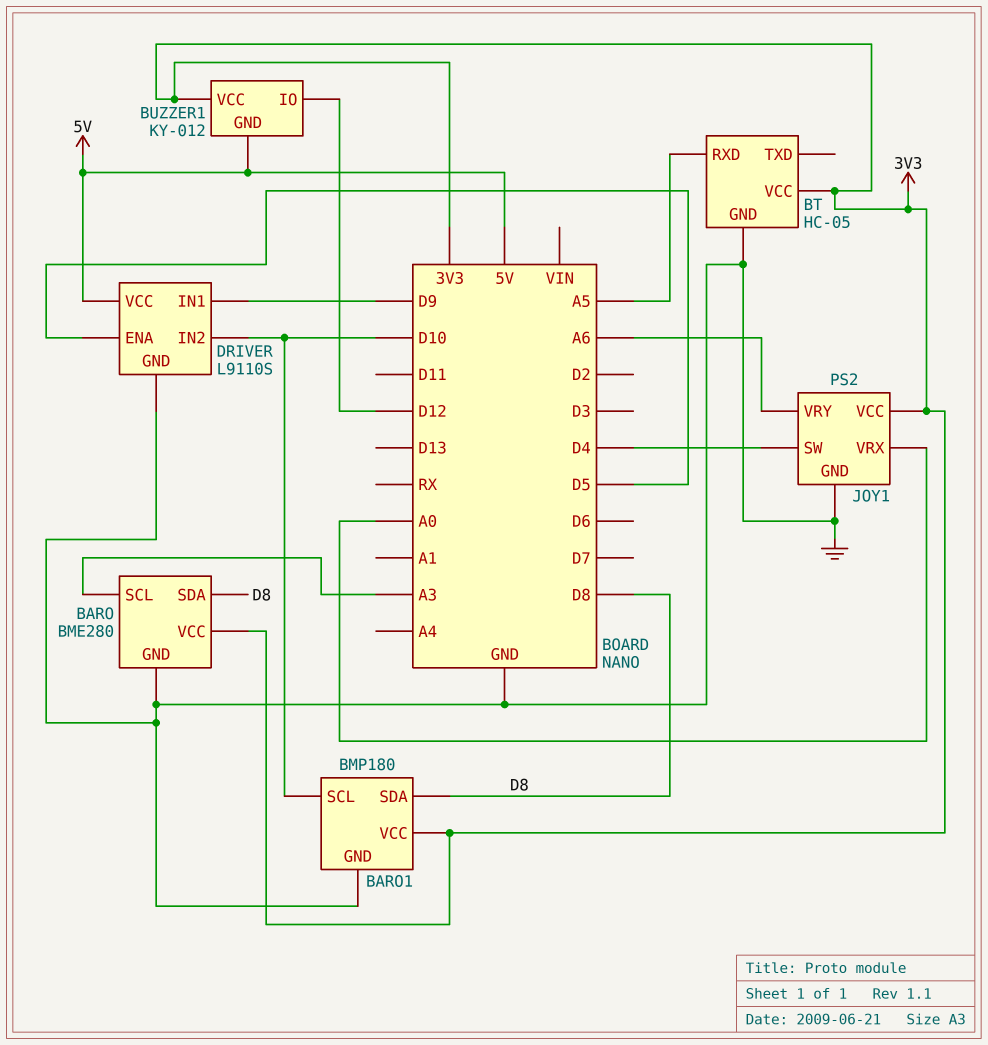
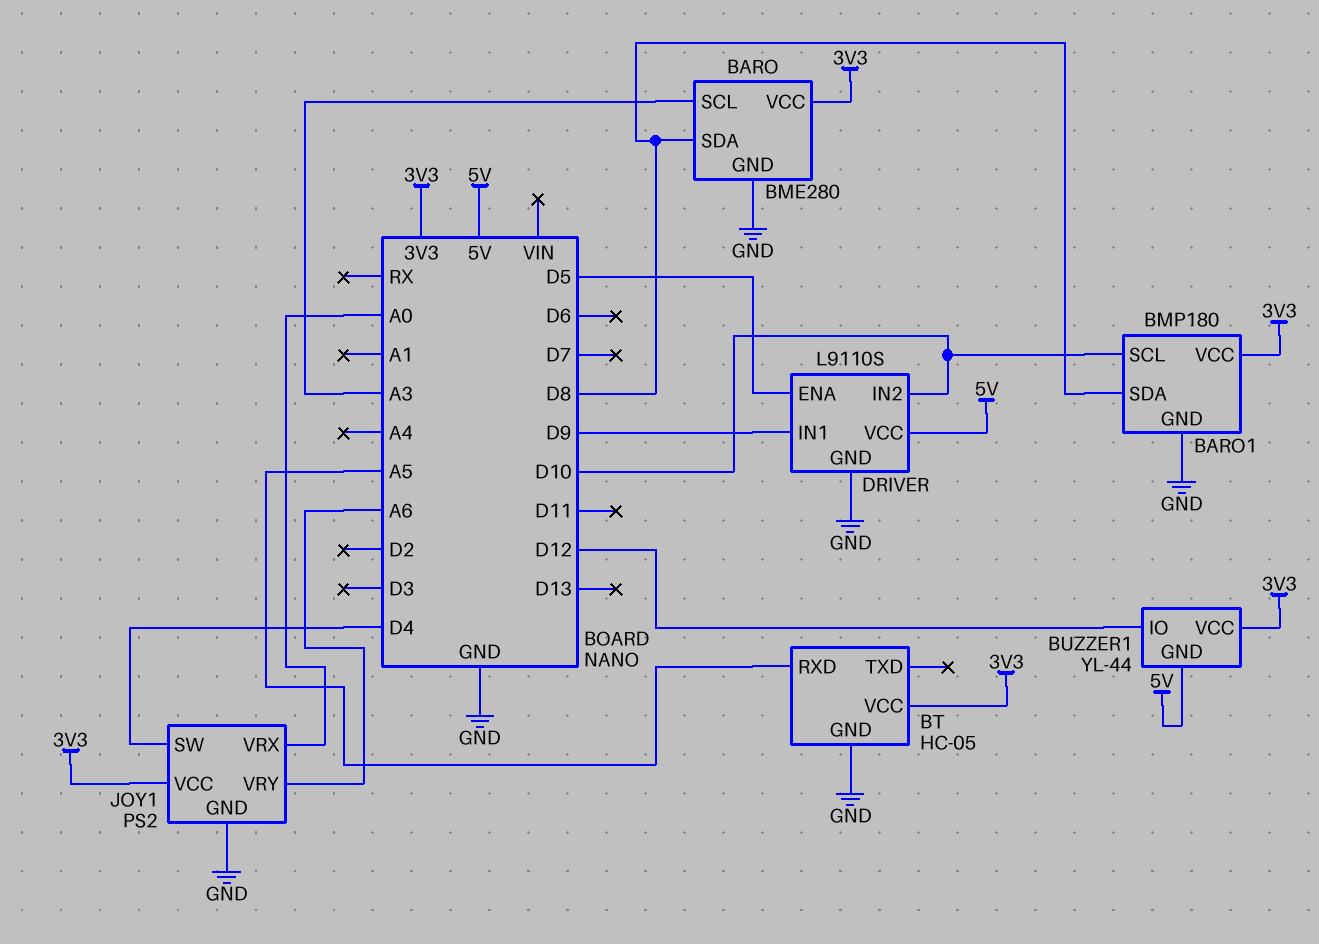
BUZZER1: KY-012 -> YL-44

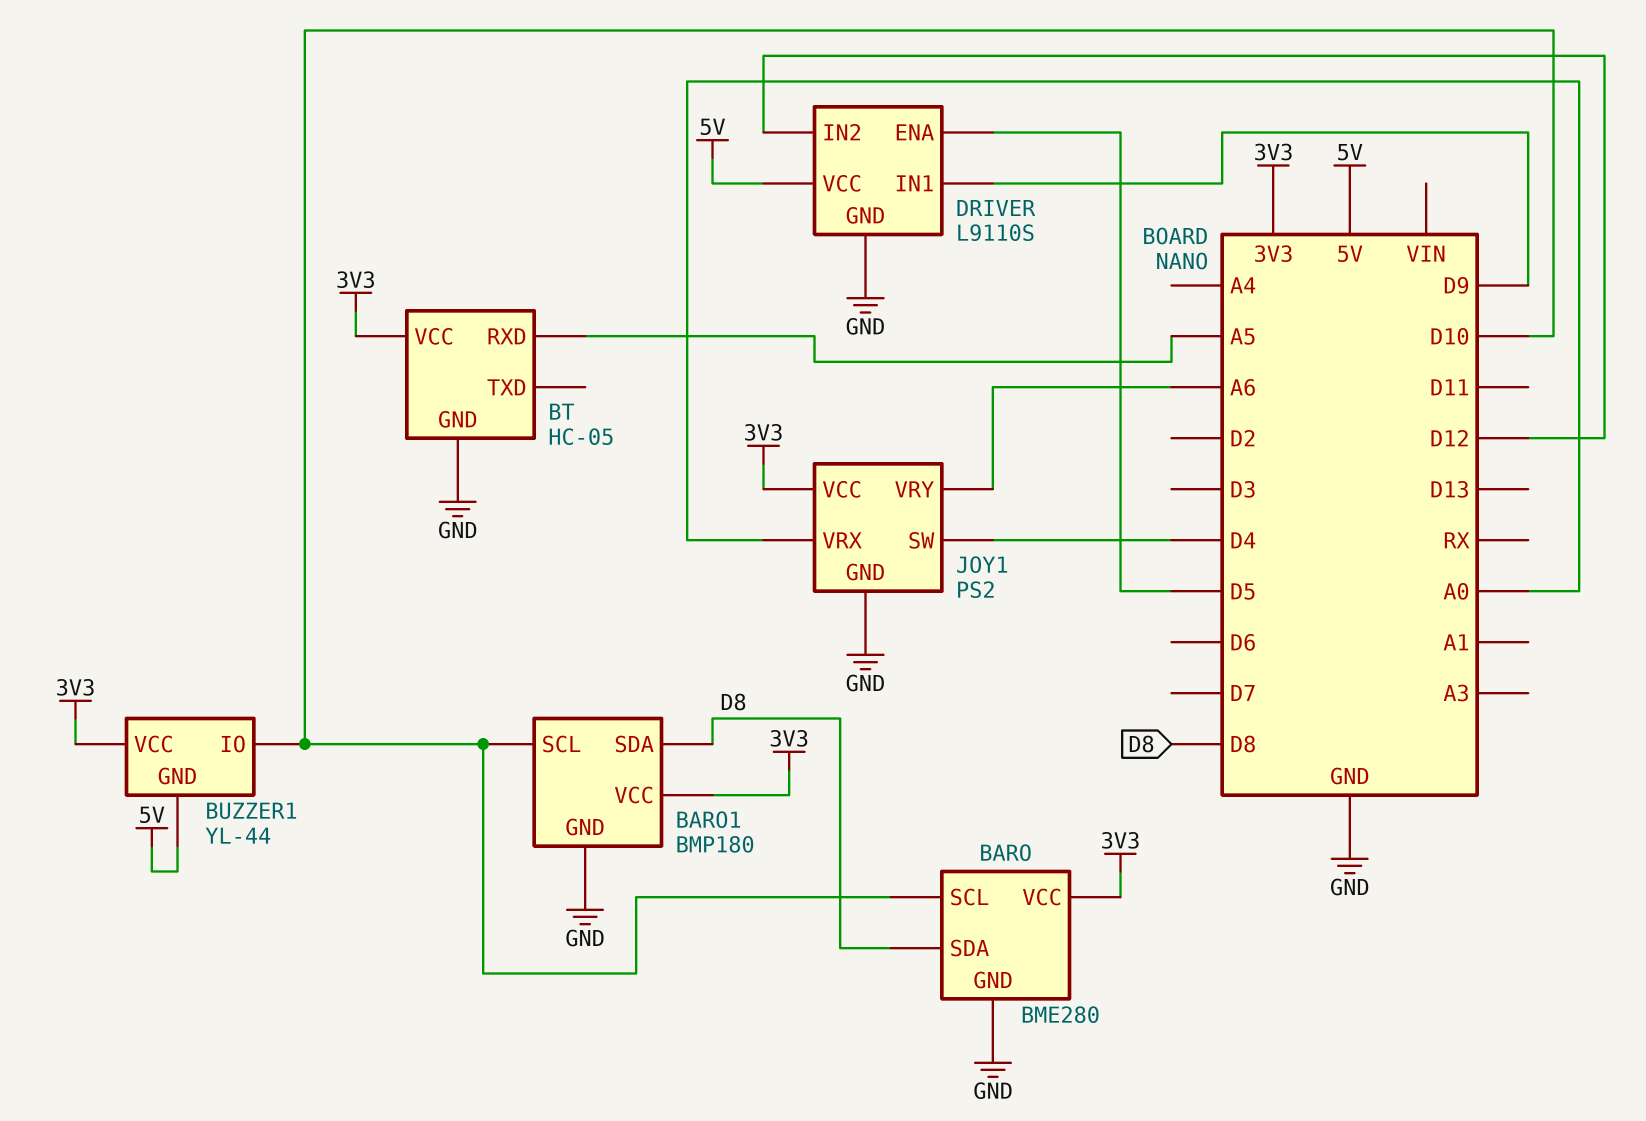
BARO pin SCL: A3 -> D10
BUZZER1 pin IO: D12 -> D10
DRIVER pin IN2: D10 -> D12

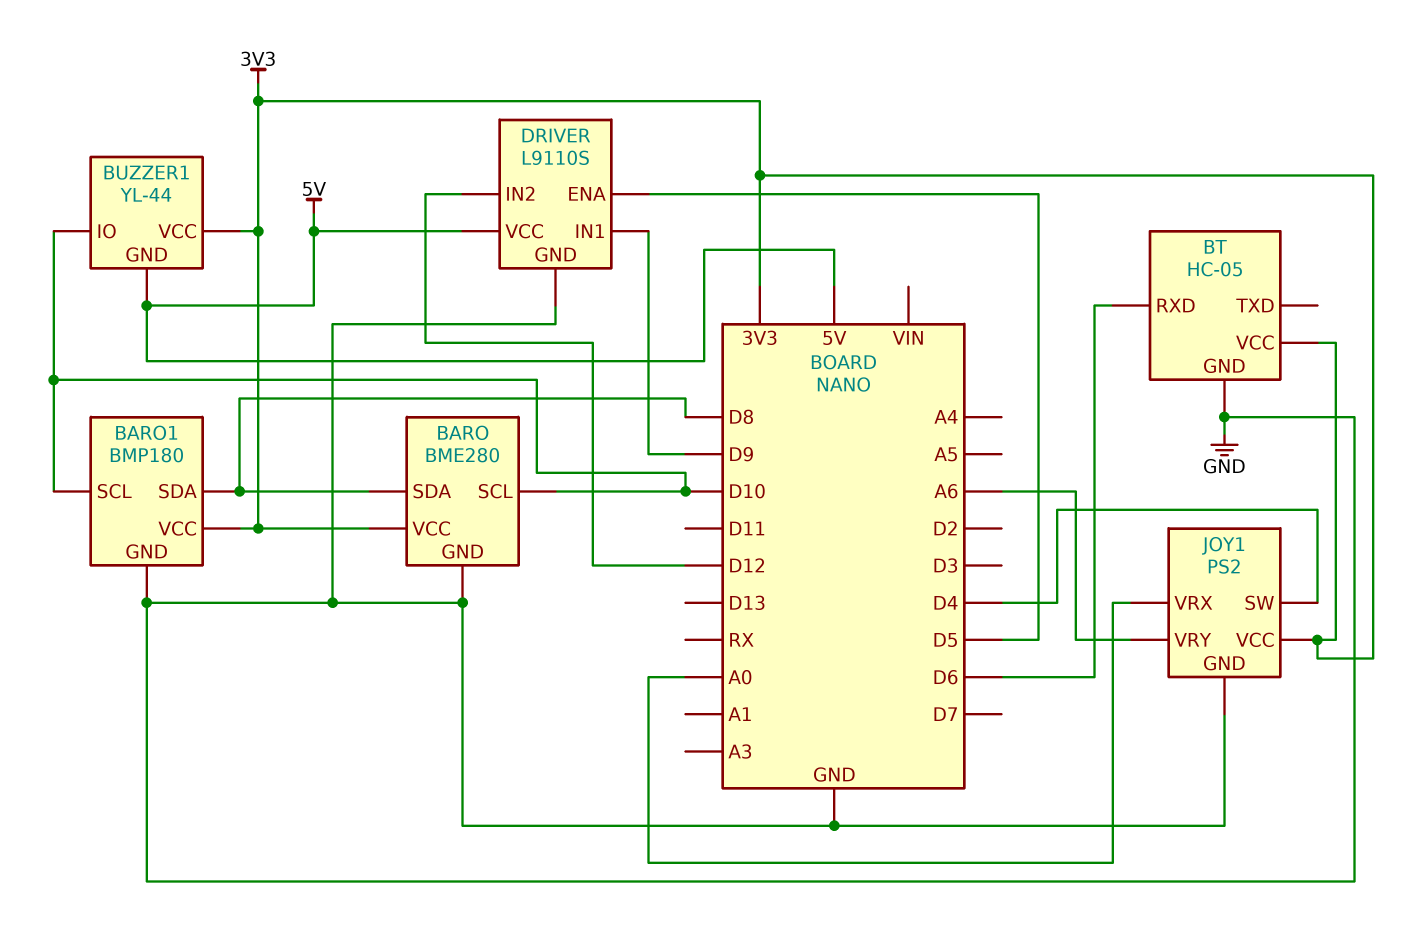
BT pin RXD: A5 -> D6

